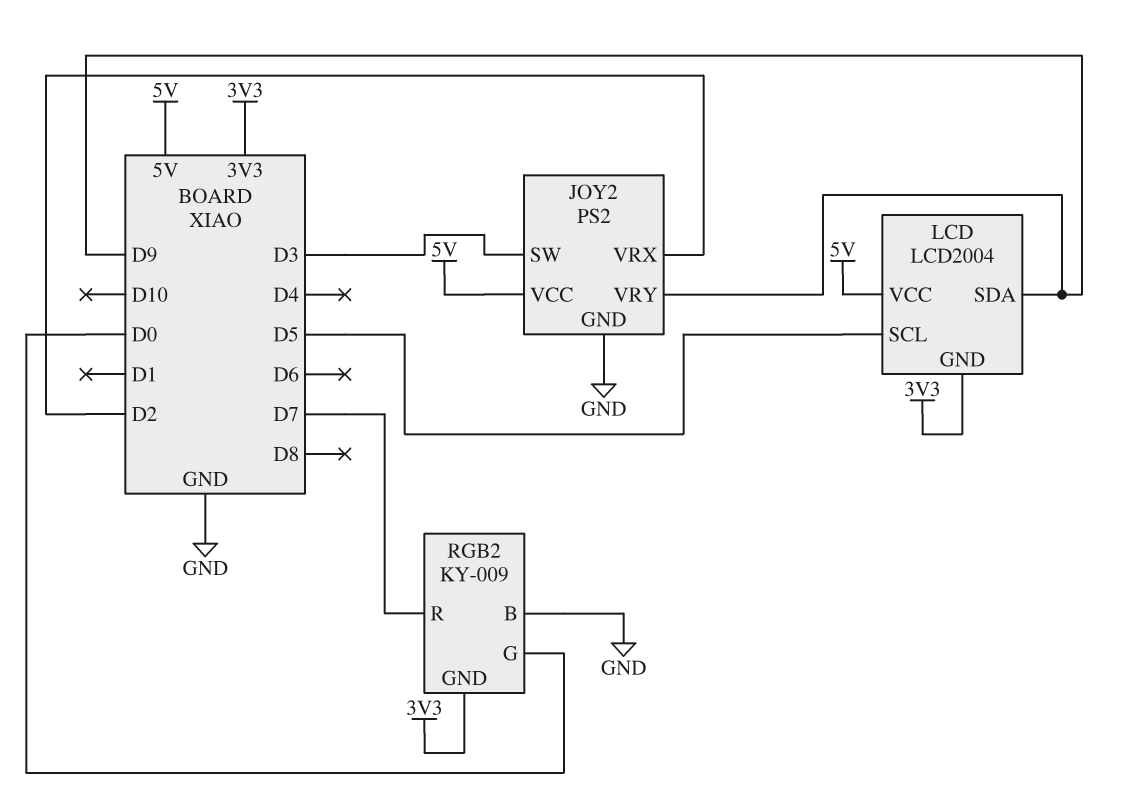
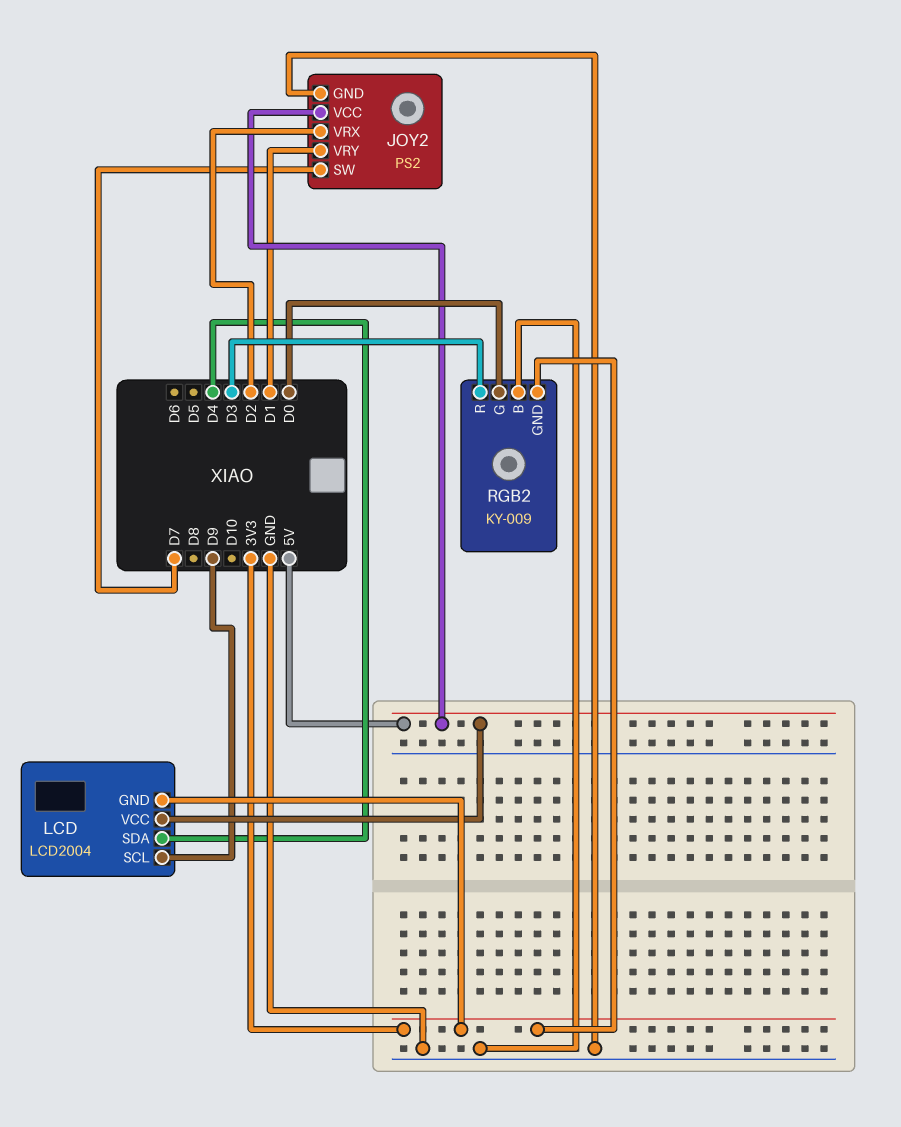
JOY2 pin SW: D3 -> D7
JOY2 pin VRY: D9 -> D1
LCD pin SCL: D5 -> D9
LCD pin SDA: D9 -> D4
RGB2 pin R: D7 -> D3

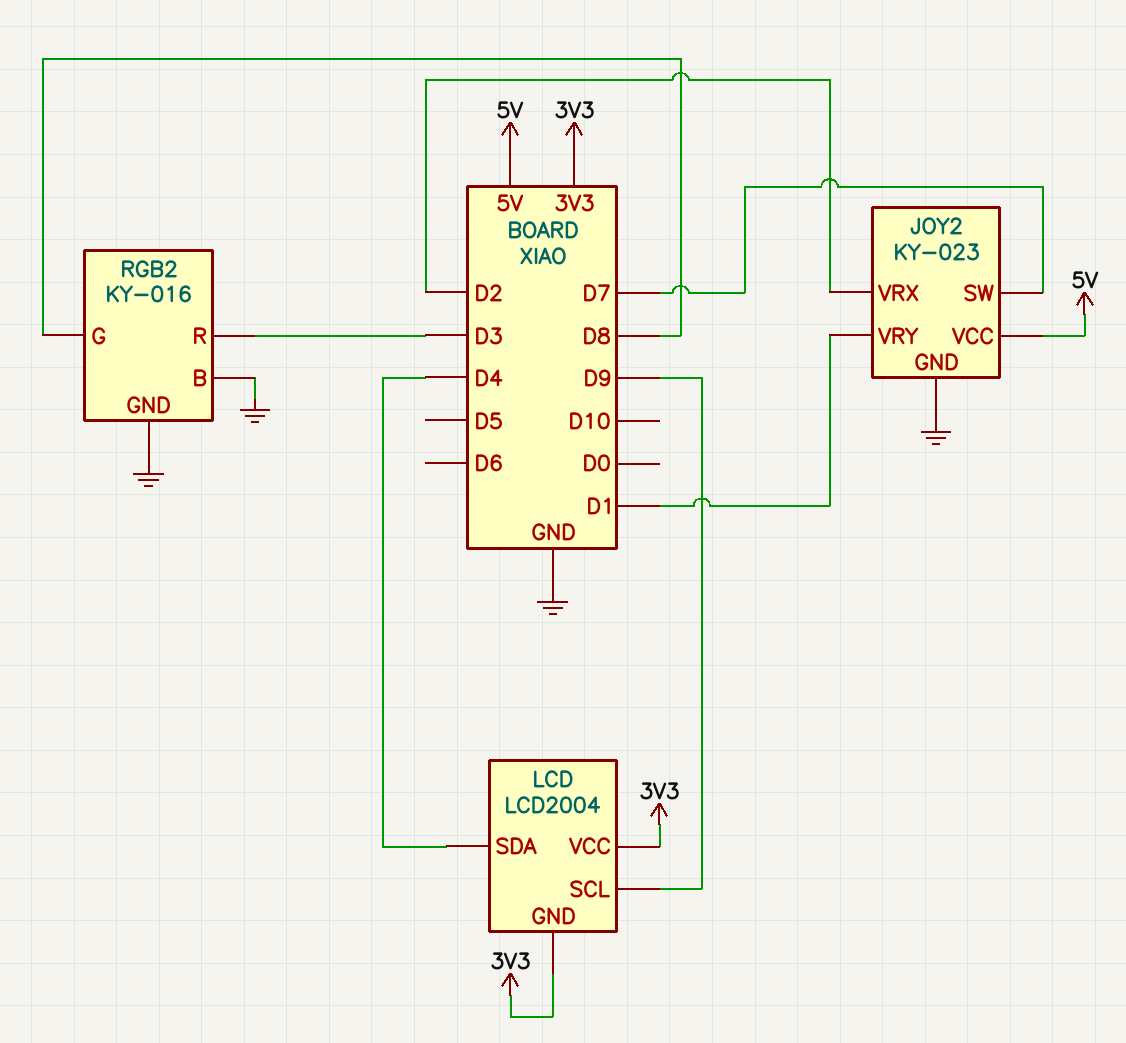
JOY2: PS2 -> KY-023
LCD pin VCC: 5V -> 3V3
RGB2: KY-009 -> KY-016
RGB2 pin G: D0 -> D8
RGB2 pin GND: 3V3 -> GND

